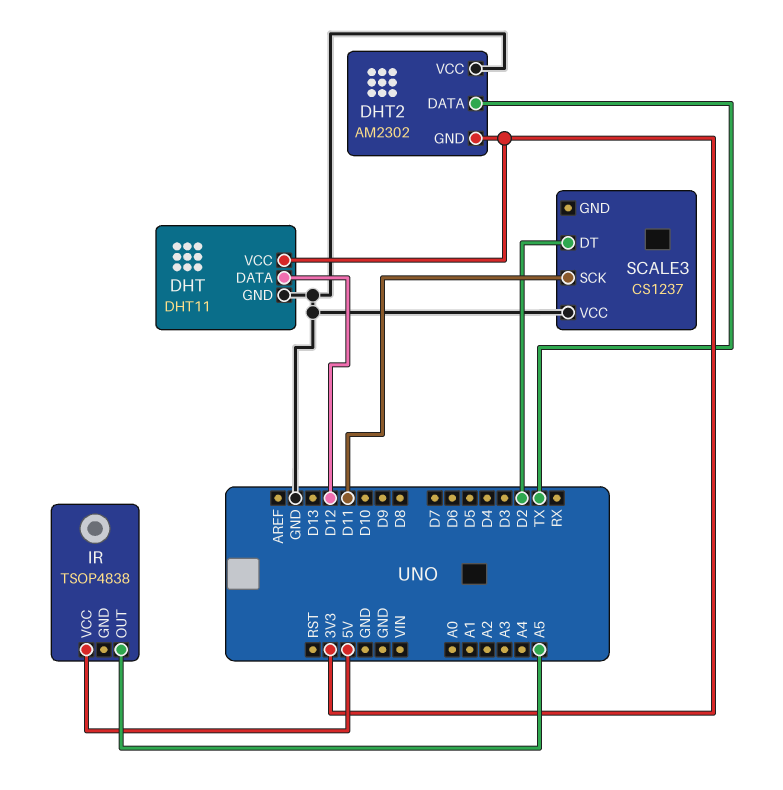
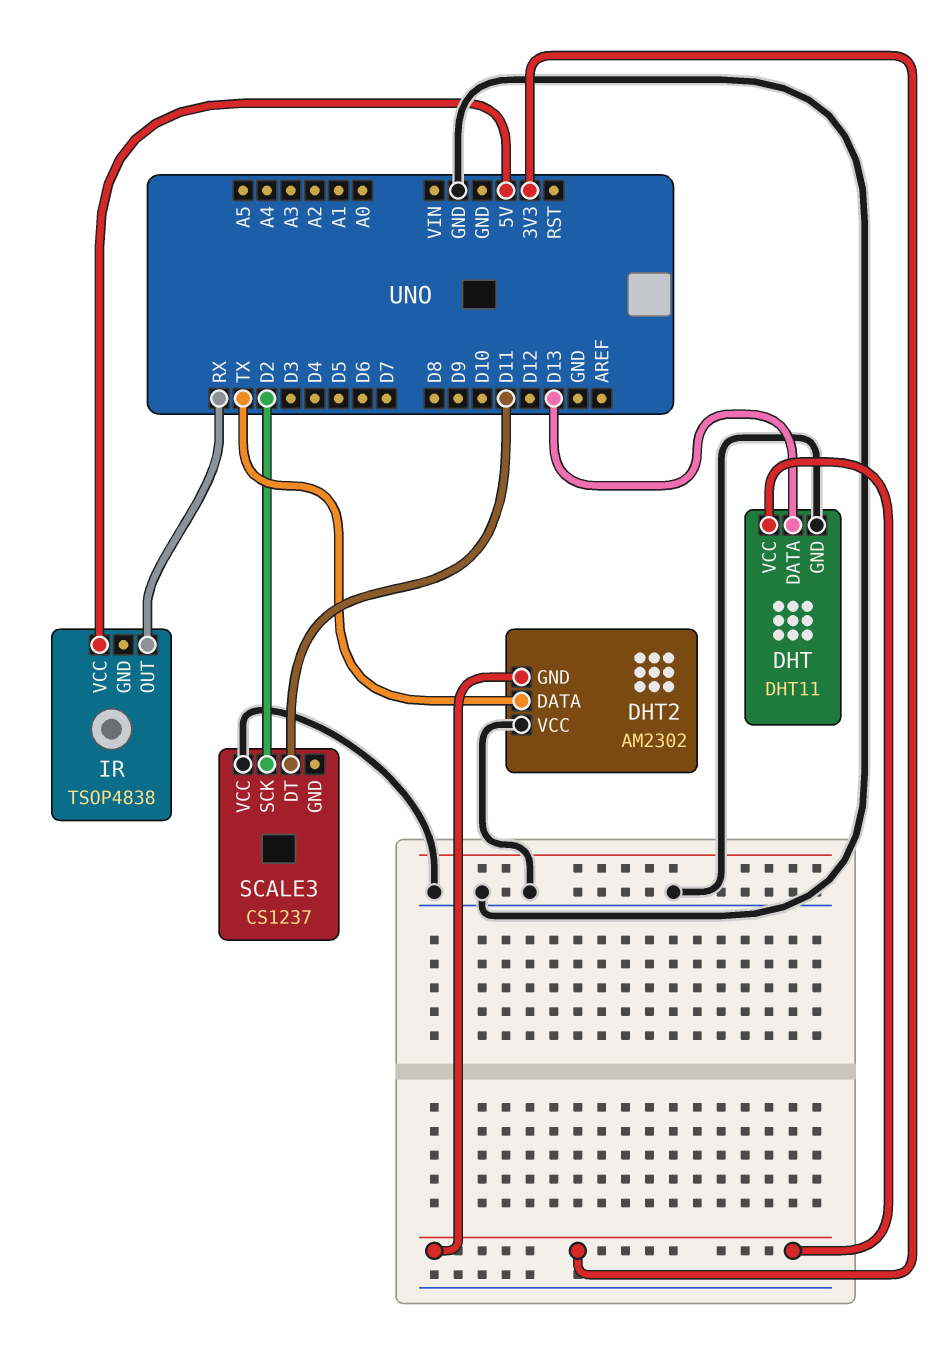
DHT pin DATA: D12 -> D13
IR pin OUT: A5 -> RX
SCALE3 pin DT: D2 -> D11
SCALE3 pin SCK: D11 -> D2

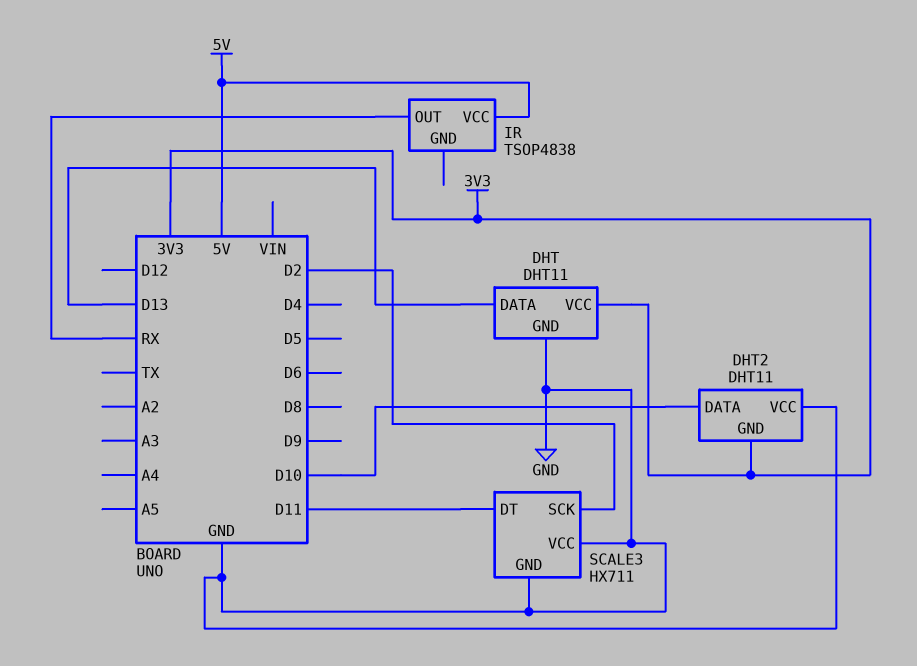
DHT2: AM2302 -> DHT11
DHT2 pin DATA: TX -> D10
SCALE3: CS1237 -> HX711
SCALE3 pin GND: none -> GND

